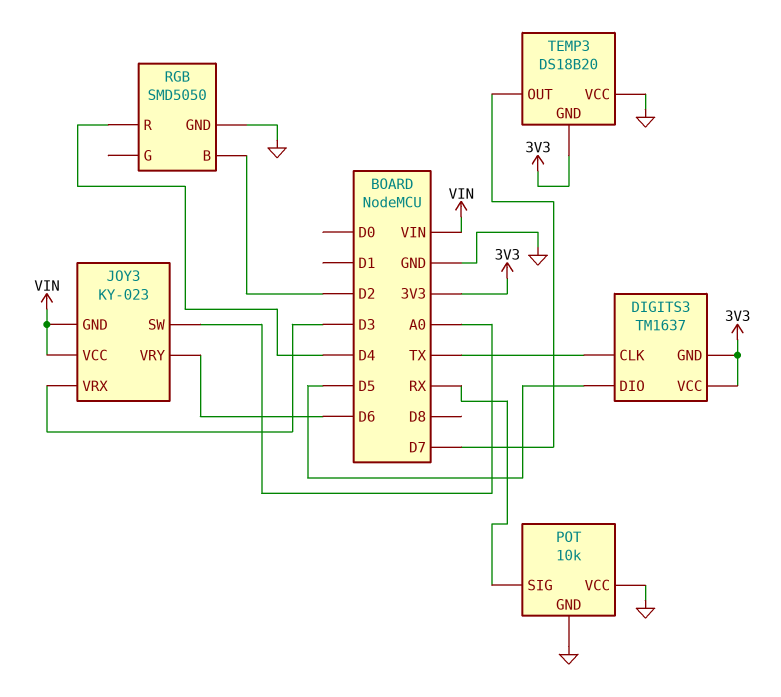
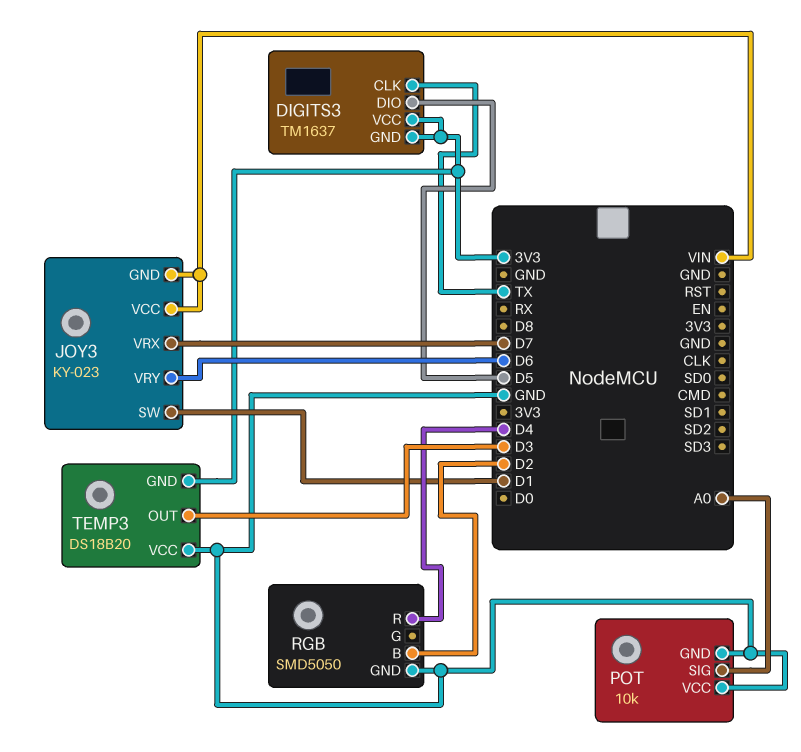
JOY3 pin SW: A0 -> D1
JOY3 pin VRX: D3 -> D7
POT pin SIG: RX -> A0
TEMP3 pin OUT: D7 -> D3

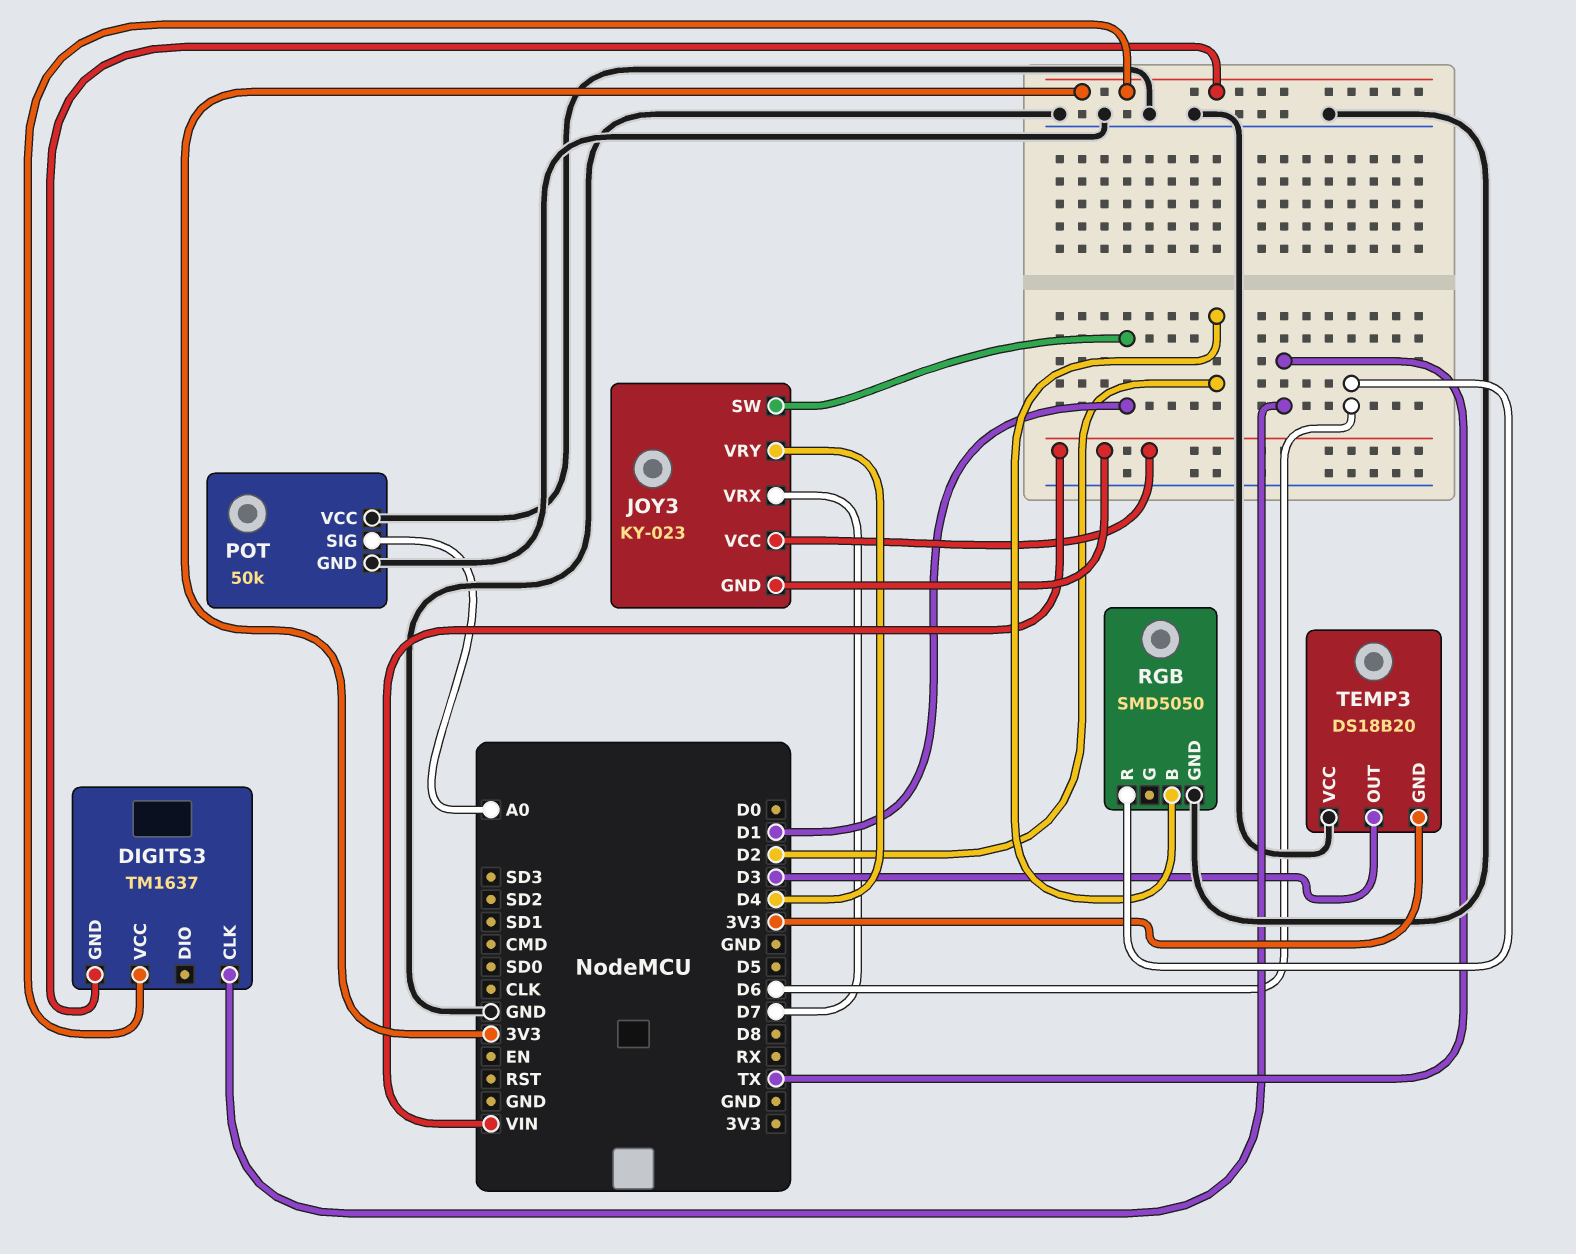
DIGITS3 pin DIO: D5 -> none
JOY3 pin VRY: D6 -> D4
POT: 10k -> 50k
RGB pin R: D4 -> D6

